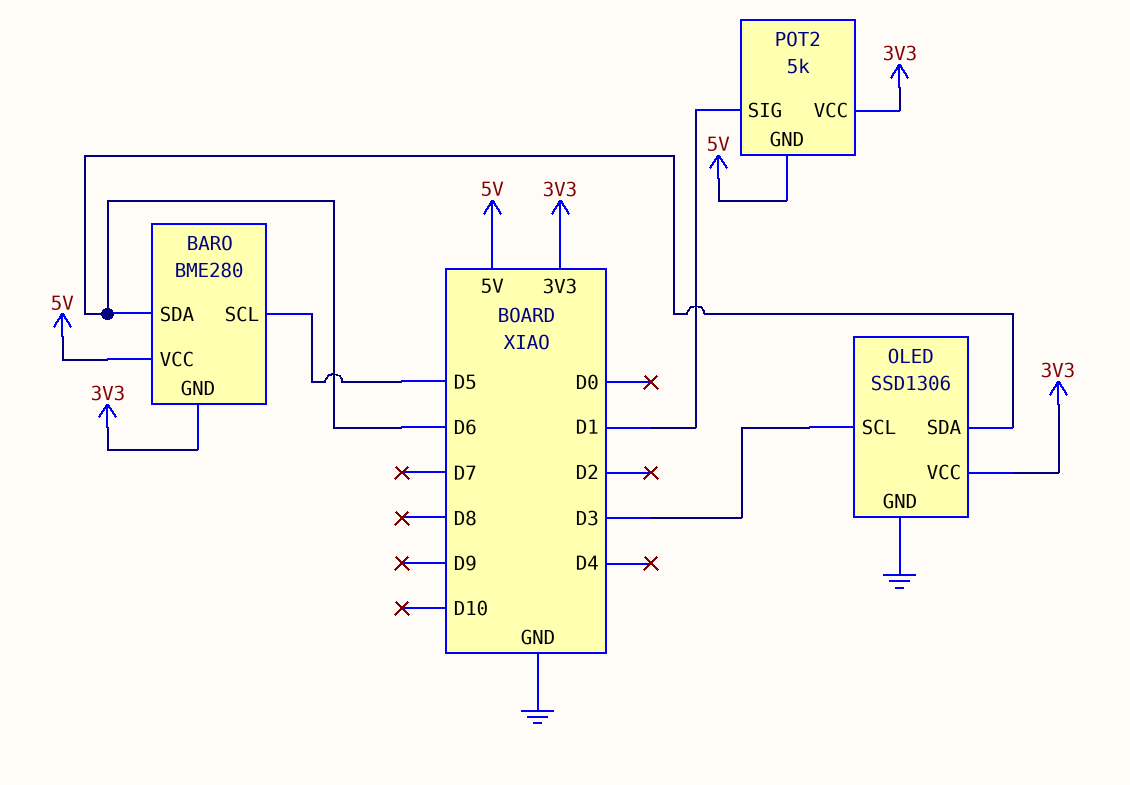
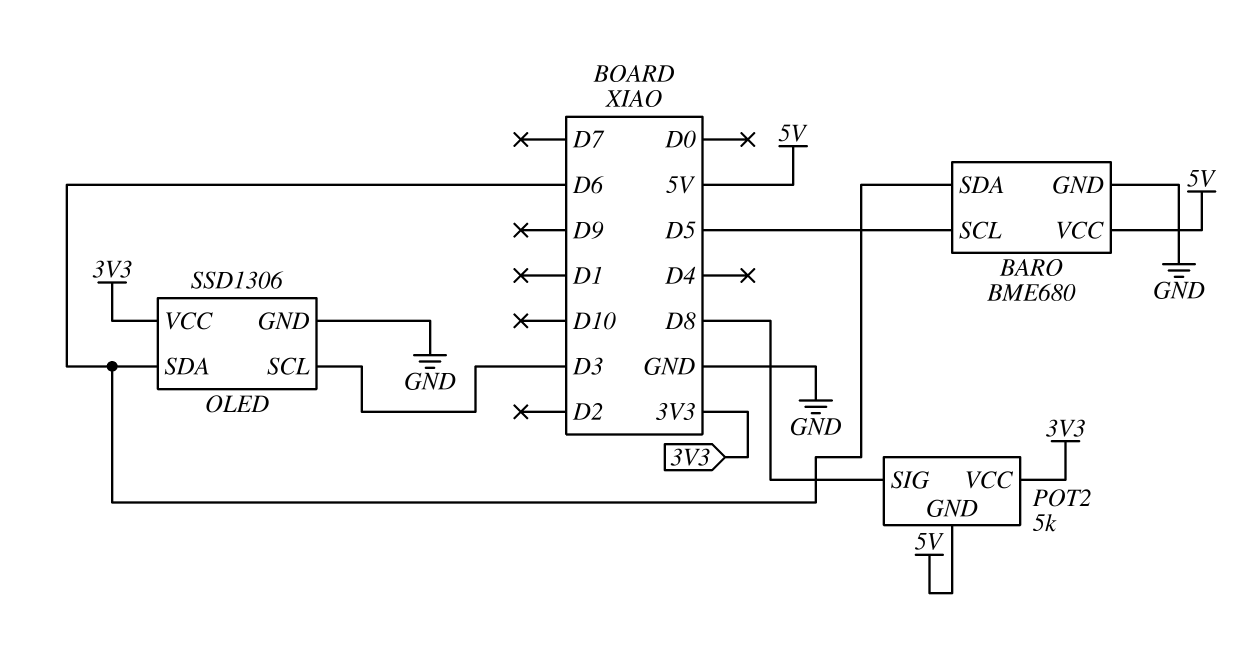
BARO: BME280 -> BME680
BARO pin GND: 3V3 -> GND
POT2 pin SIG: D1 -> D8

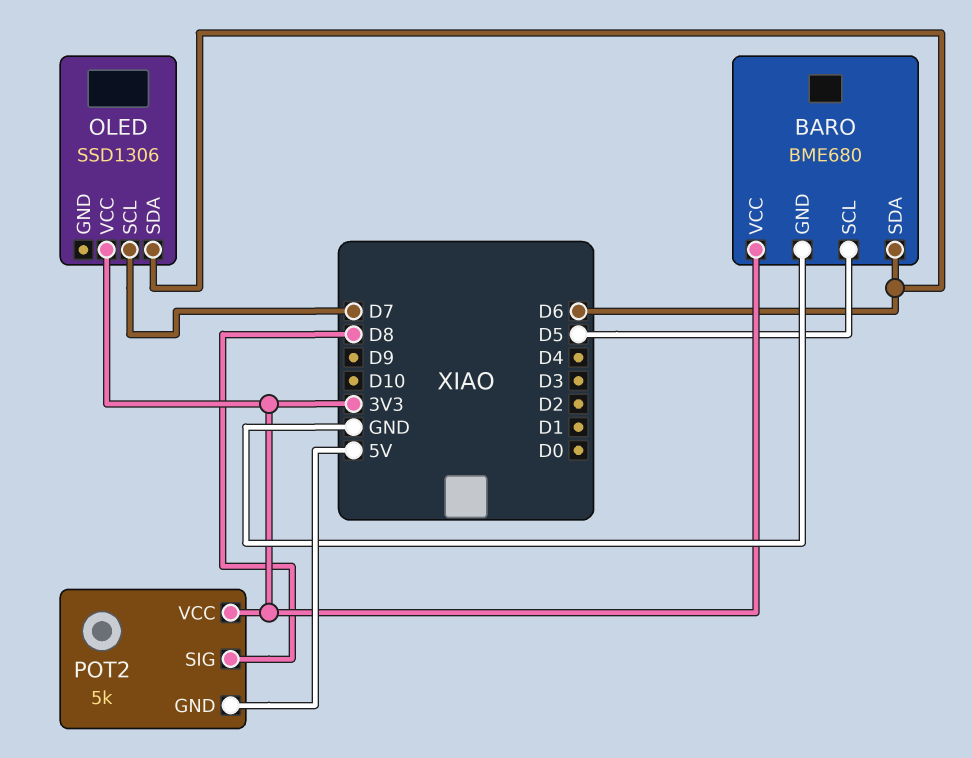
BARO pin VCC: 5V -> 3V3
OLED pin GND: GND -> none
OLED pin SCL: D3 -> D7

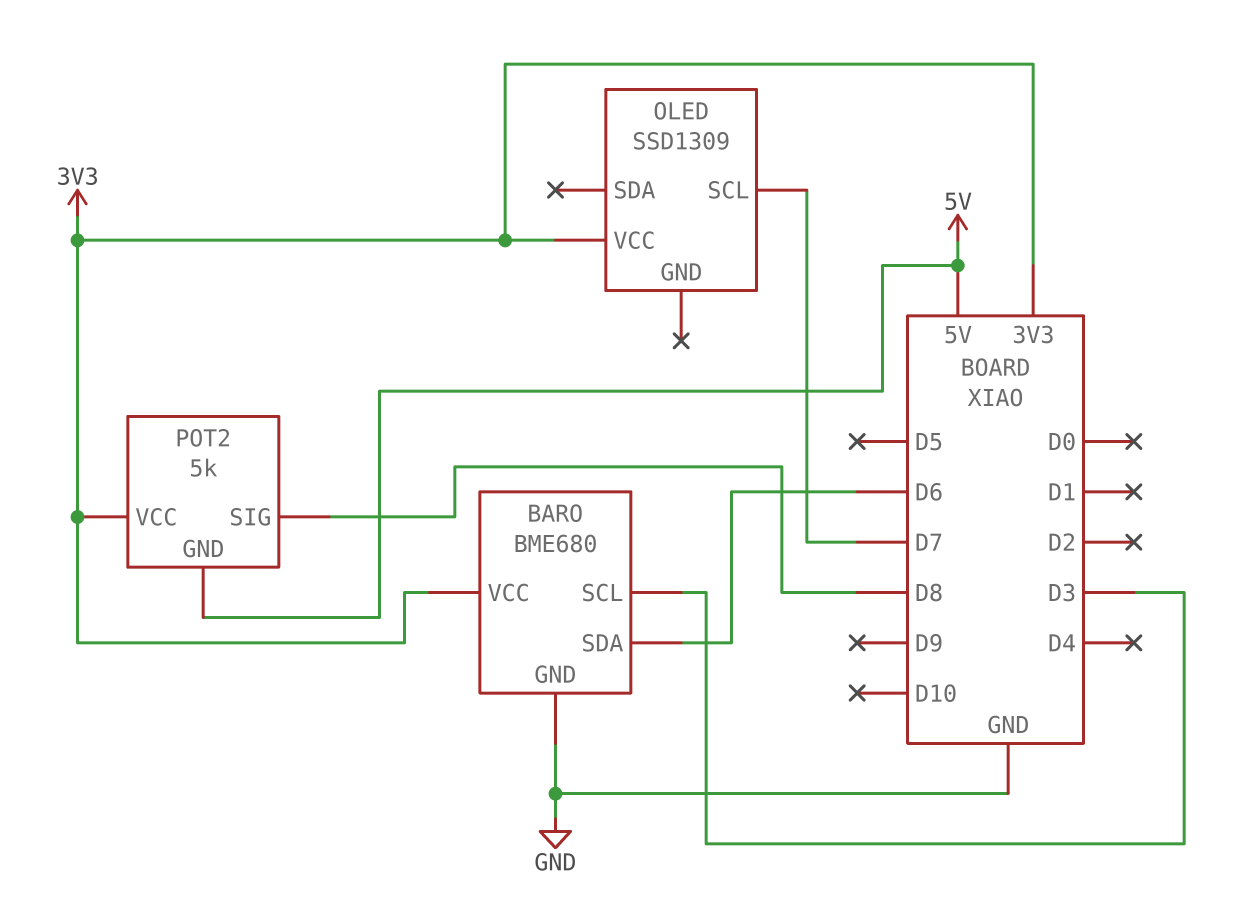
BARO pin SCL: D5 -> D3
OLED: SSD1306 -> SSD1309
OLED pin SDA: D6 -> none

